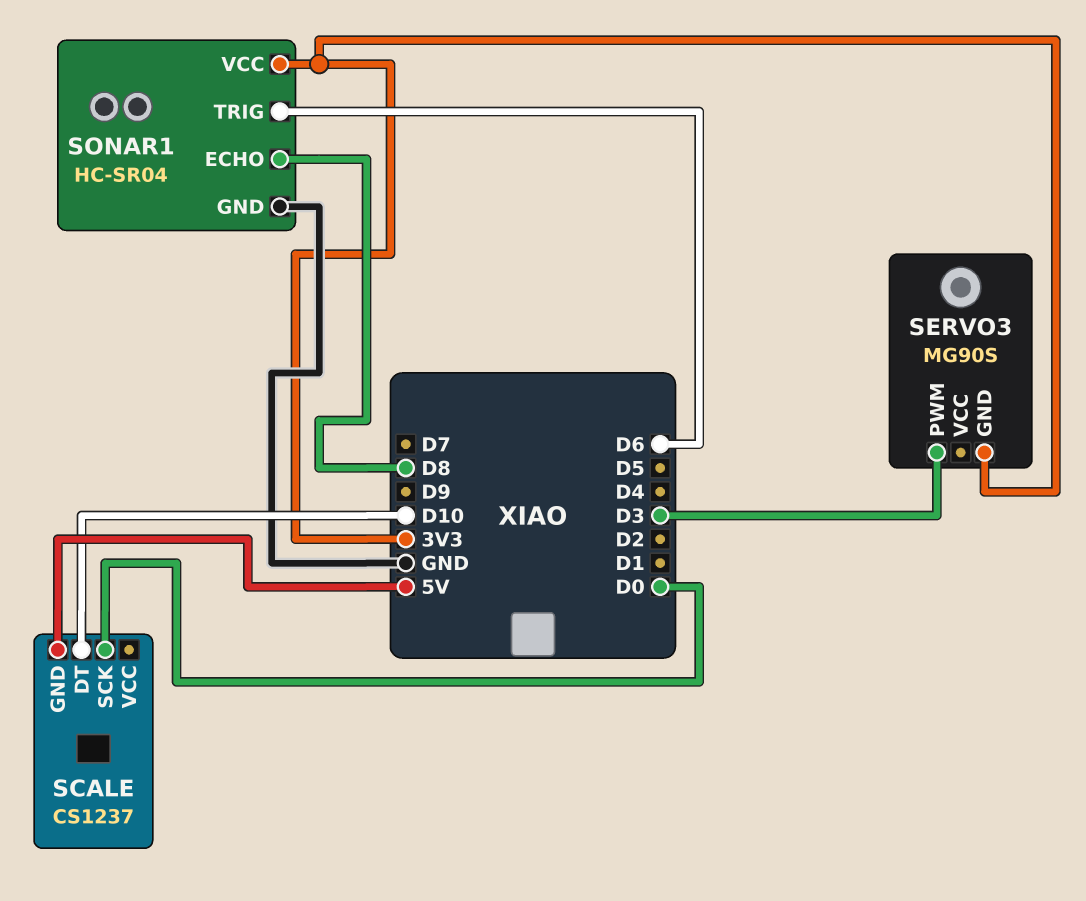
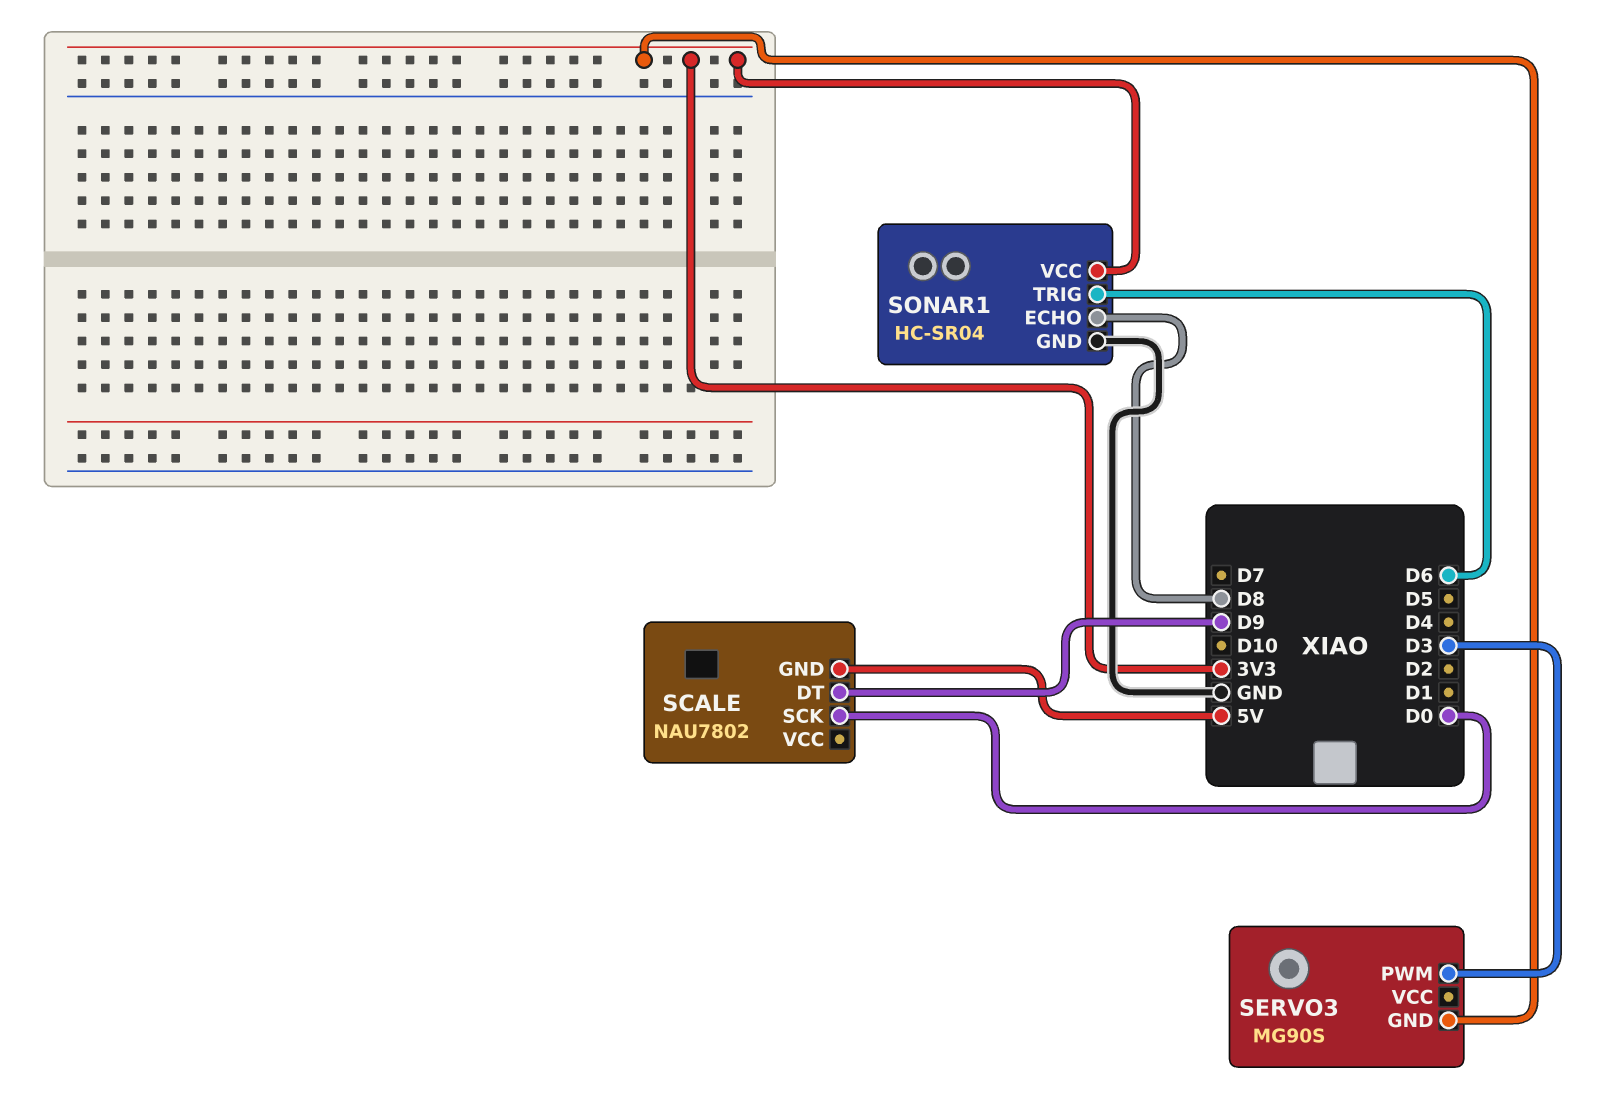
SCALE: CS1237 -> NAU7802
SCALE pin DT: D10 -> D9

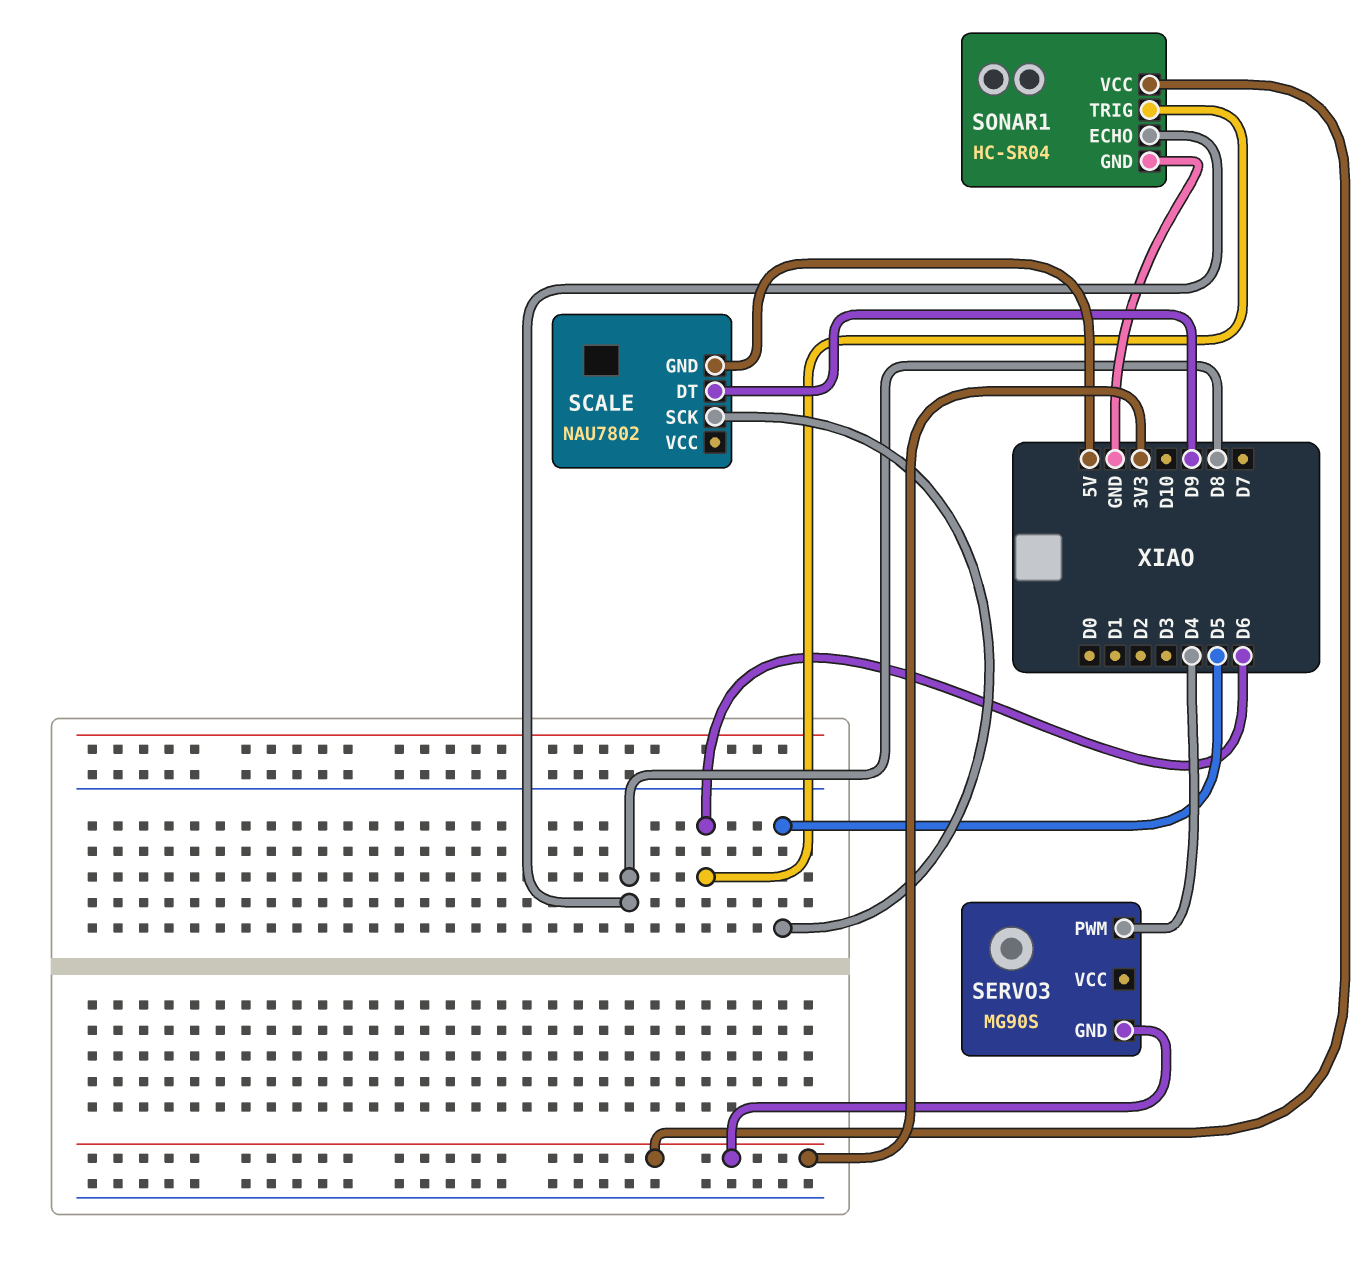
SCALE pin SCK: D0 -> D5
SERVO3 pin PWM: D3 -> D4

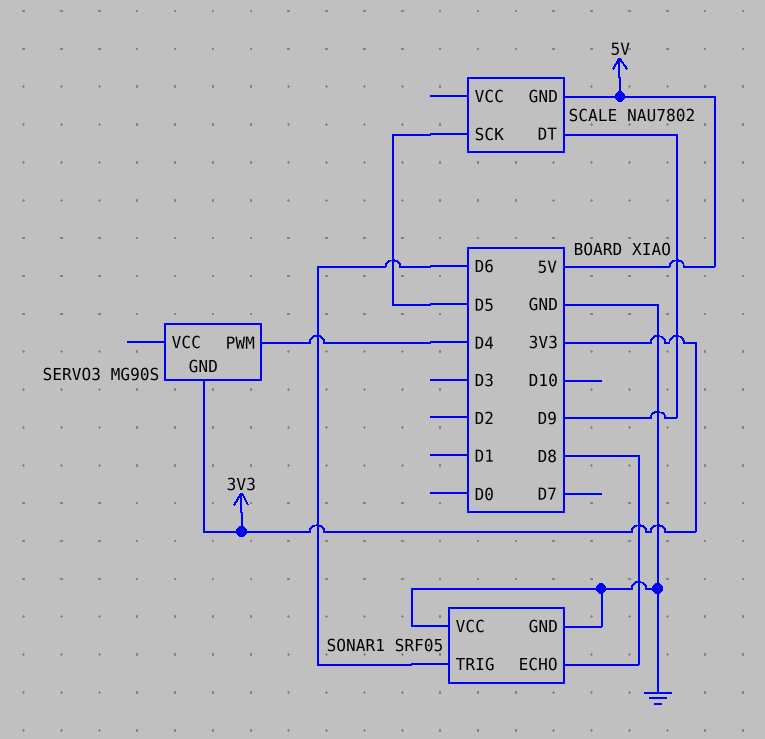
SONAR1: HC-SR04 -> SRF05
SONAR1 pin VCC: 3V3 -> GND

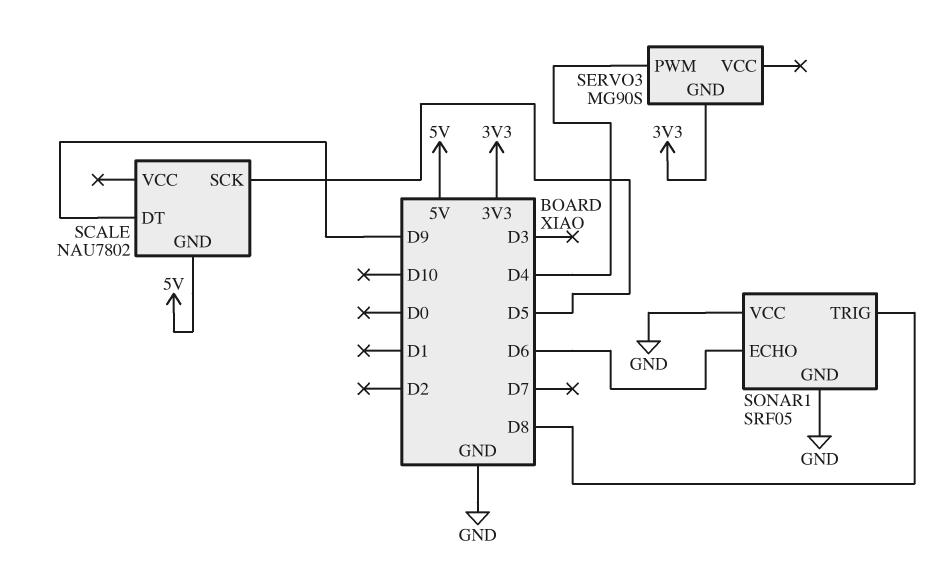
SONAR1 pin ECHO: D8 -> D6
SONAR1 pin TRIG: D6 -> D8

